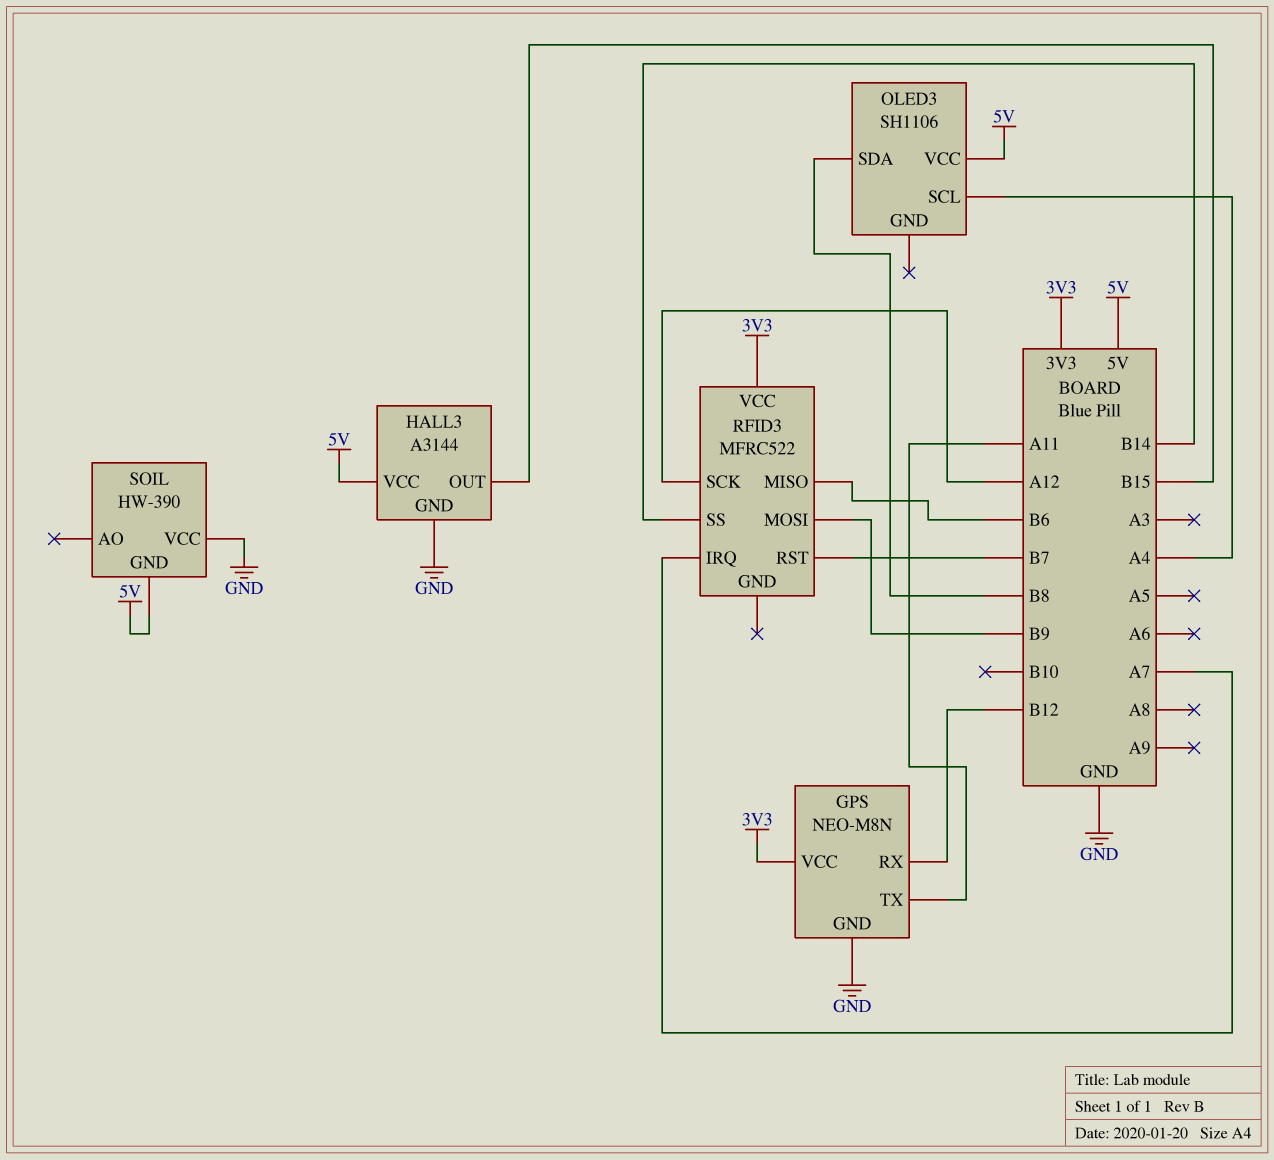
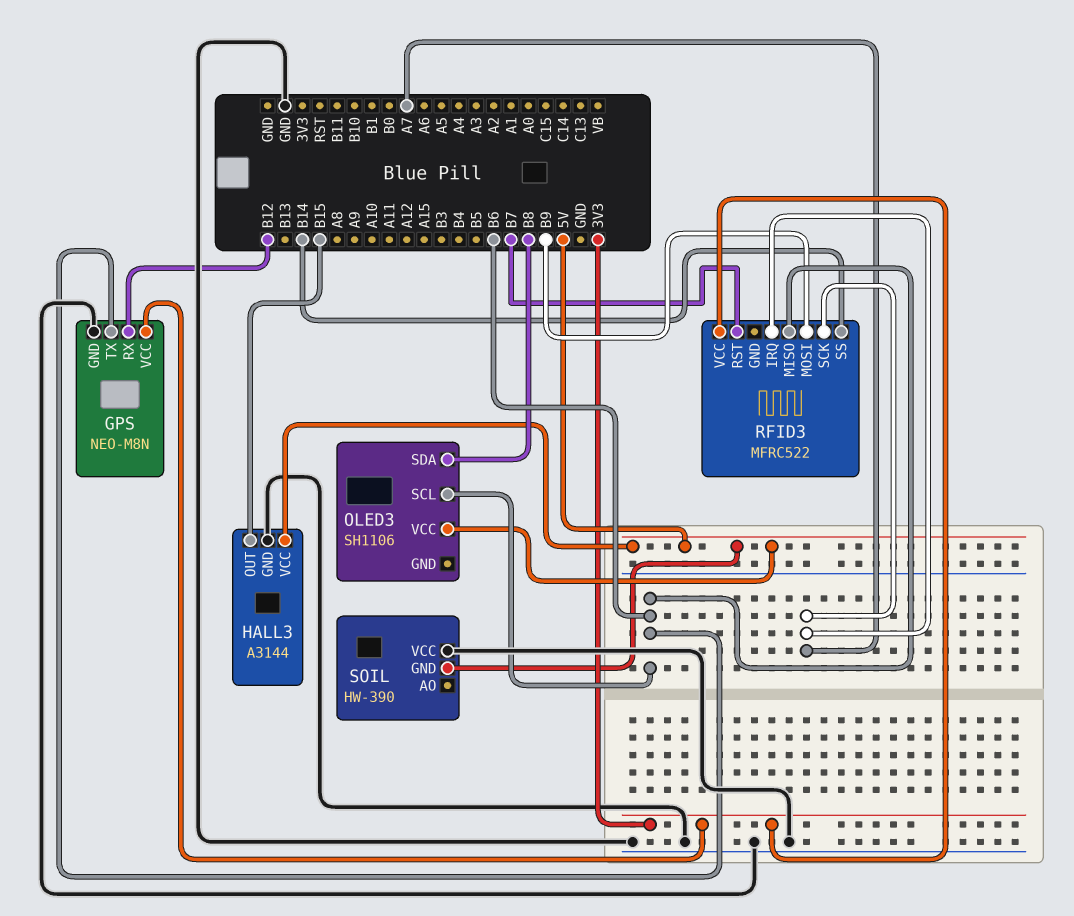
GPS pin TX: A11 -> B6
OLED3 pin SCL: A4 -> B6
RFID3 pin SCK: A12 -> A7

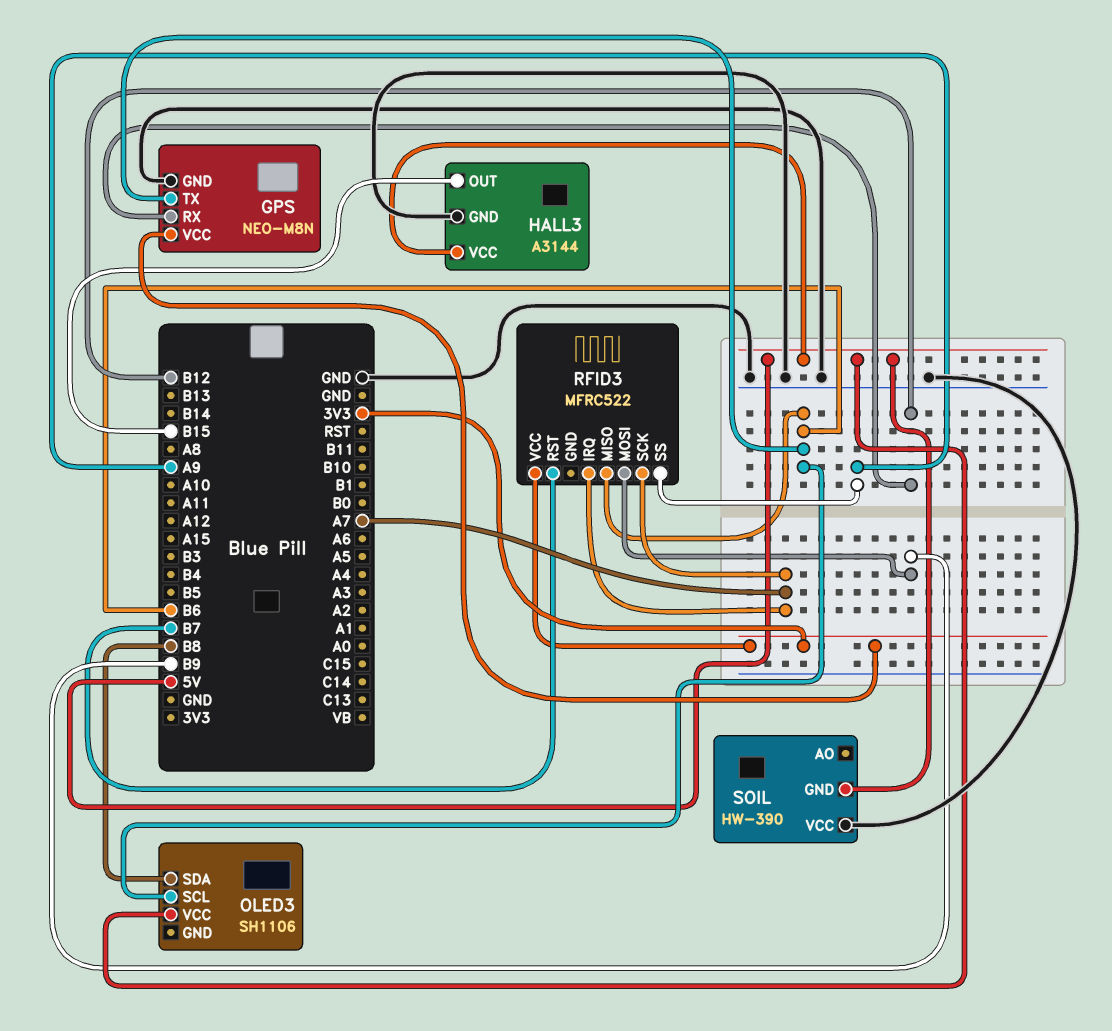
RFID3 pin SS: B14 -> A9

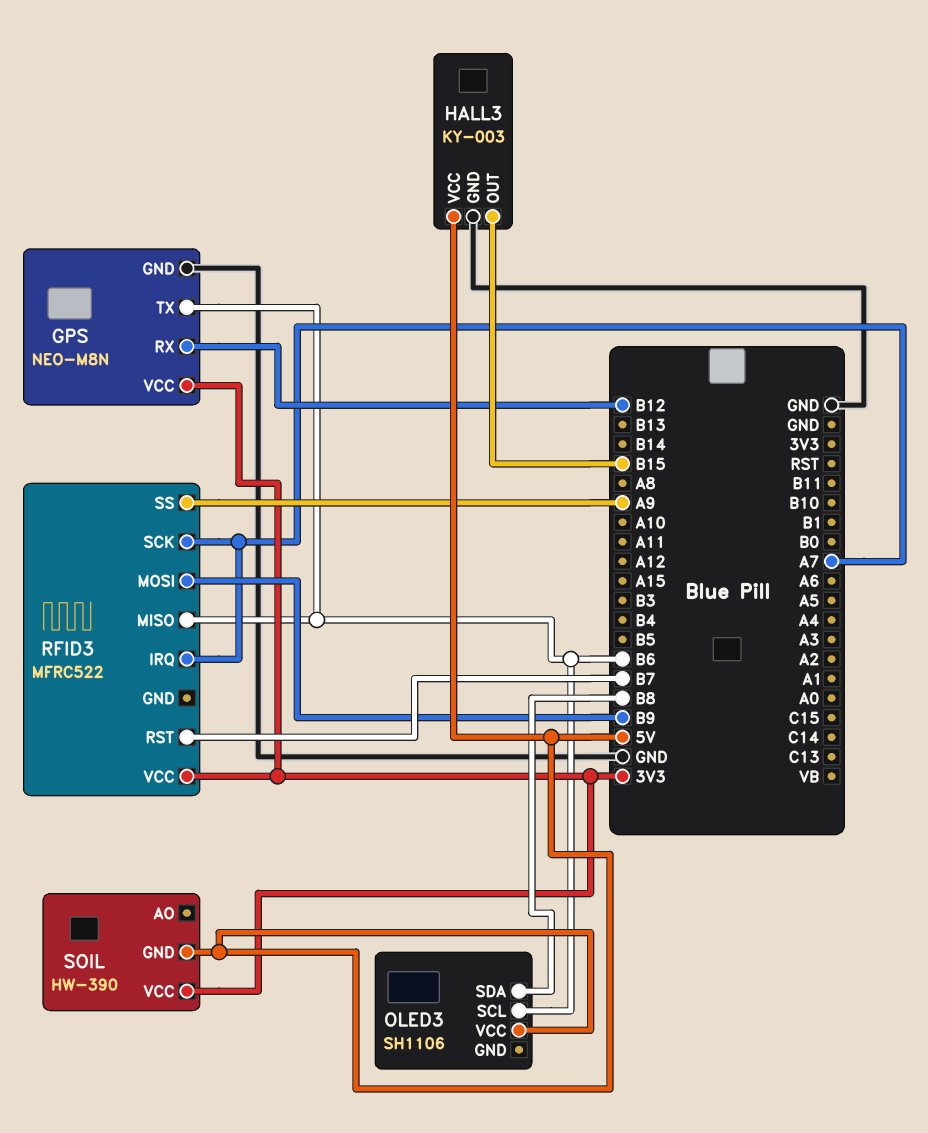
HALL3: A3144 -> KY-003
SOIL pin VCC: GND -> 3V3

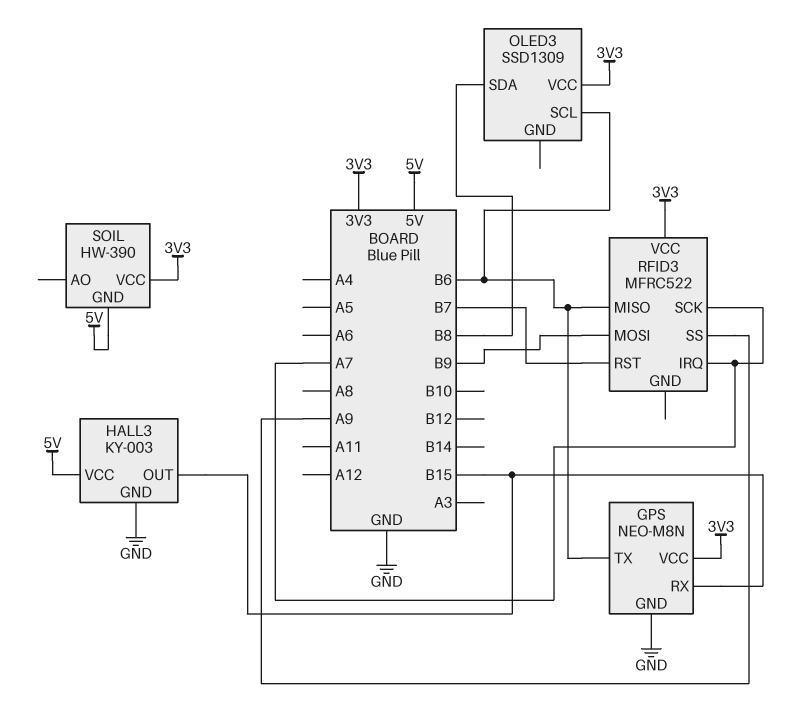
GPS pin RX: B12 -> B15
OLED3: SH1106 -> SSD1309
OLED3 pin VCC: 5V -> 3V3

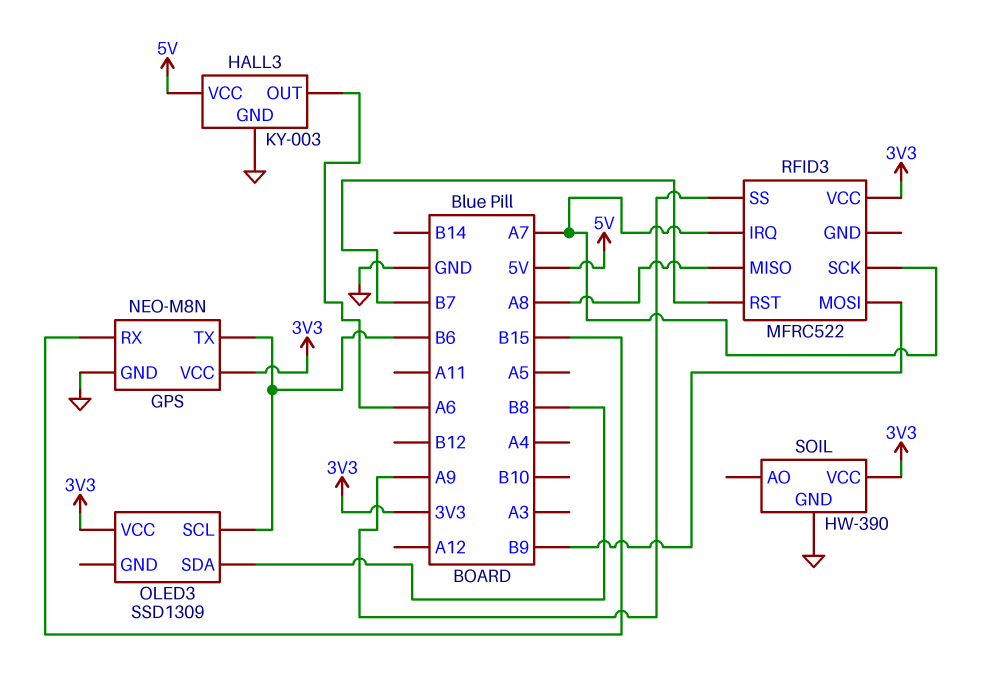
HALL3 pin OUT: B15 -> A6
RFID3 pin MISO: B6 -> A8
SOIL pin GND: 5V -> GND

